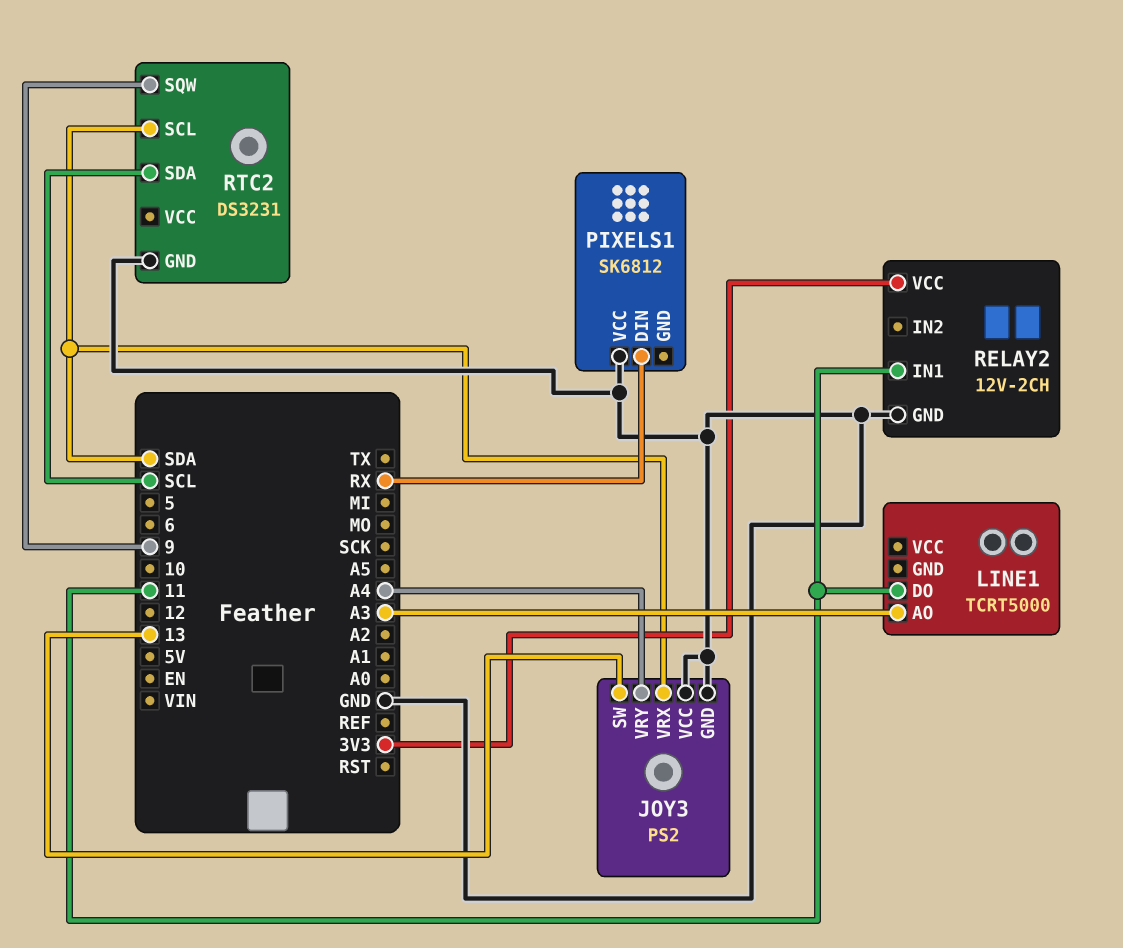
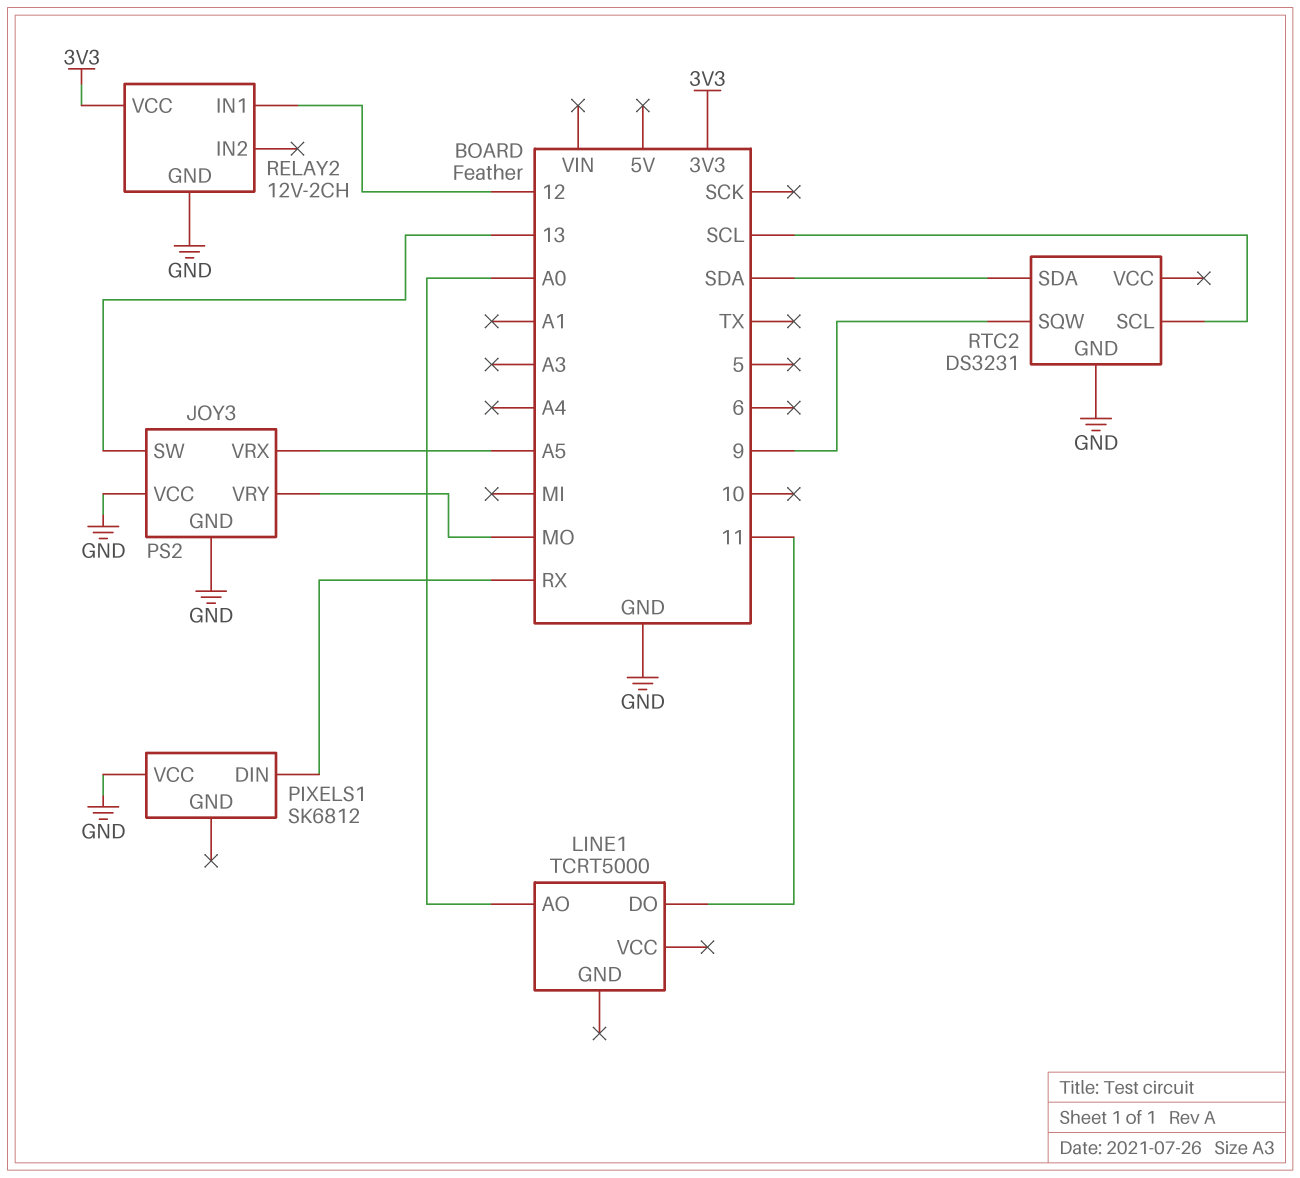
JOY3 pin VRX: SDA -> A5
JOY3 pin VRY: A4 -> MO
LINE1 pin AO: A3 -> A0
RELAY2 pin IN1: 11 -> 12
RTC2 pin SCL: SDA -> SCL
RTC2 pin SDA: SCL -> SDA

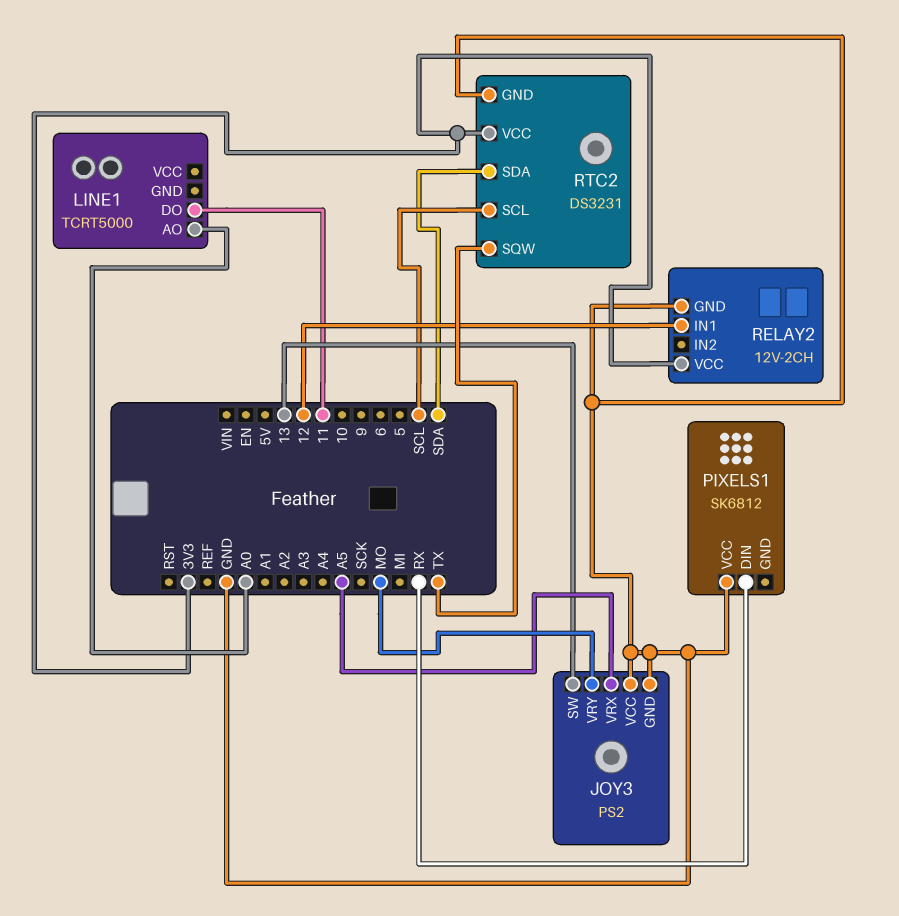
RTC2 pin SQW: 9 -> TX
RTC2 pin VCC: none -> 3V3

